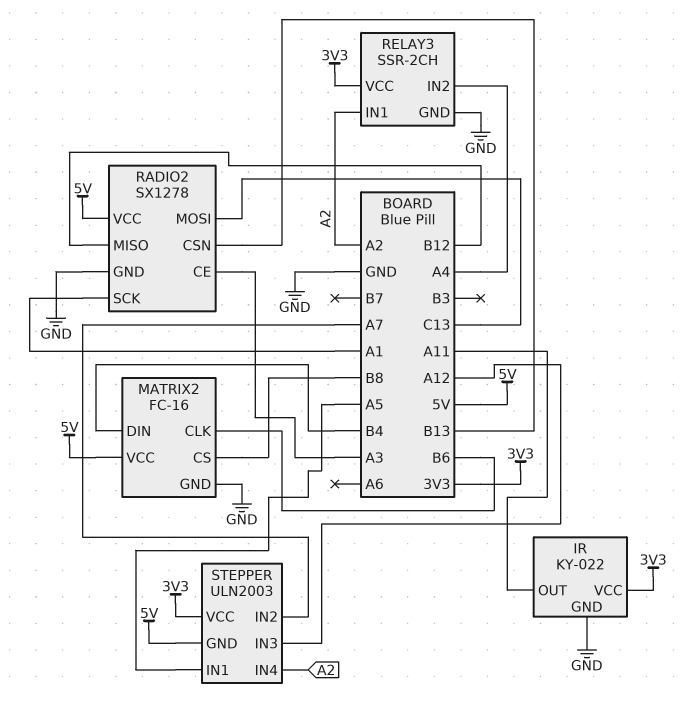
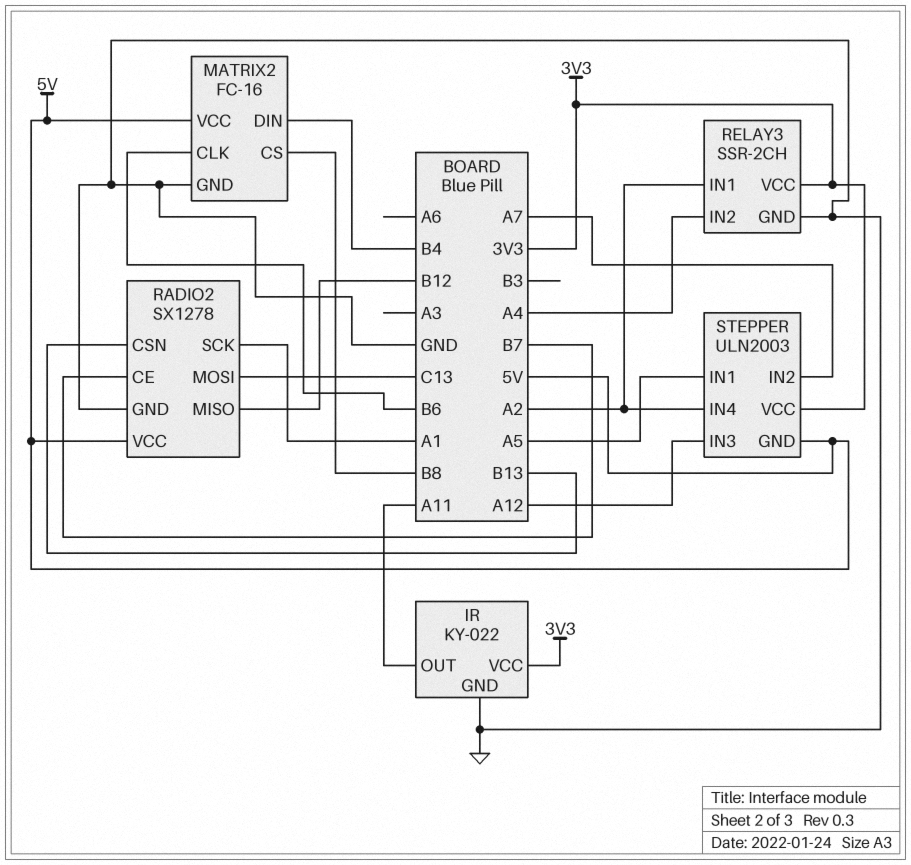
RADIO2 pin CE: A3 -> B7

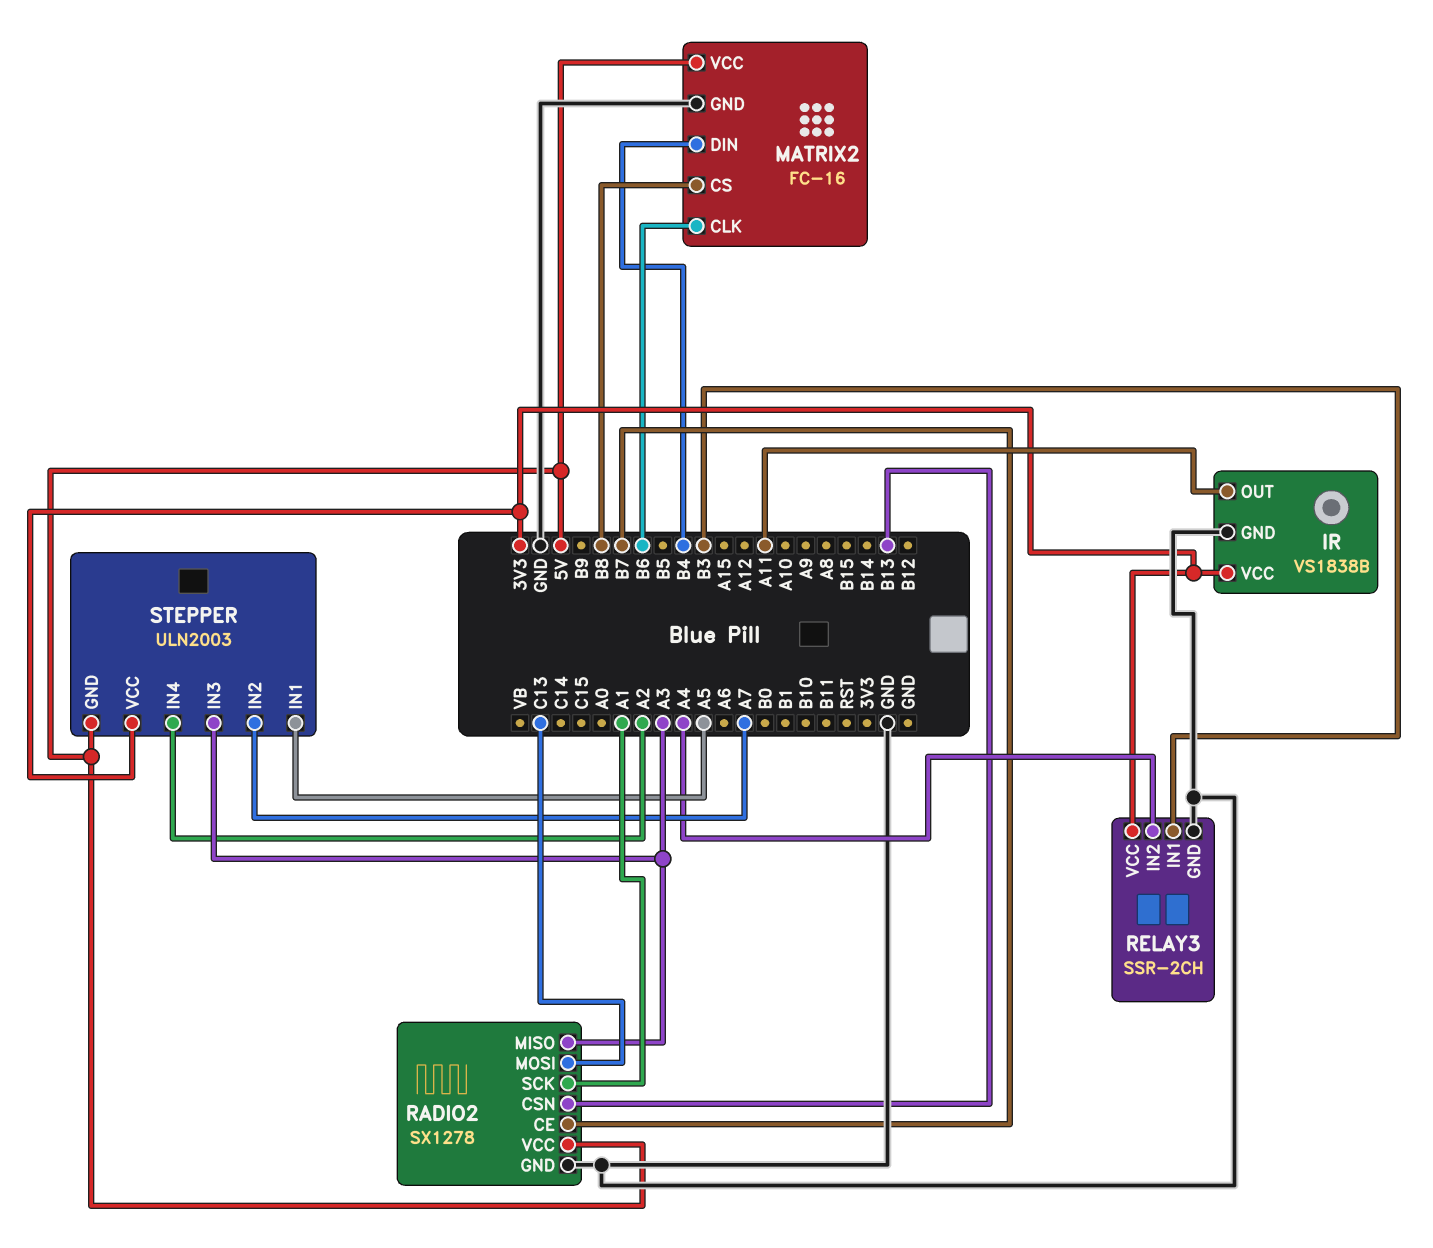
IR: KY-022 -> VS1838B
RADIO2 pin MISO: B12 -> A3
RELAY3 pin IN1: A2 -> B3
STEPPER pin IN3: A12 -> A3

